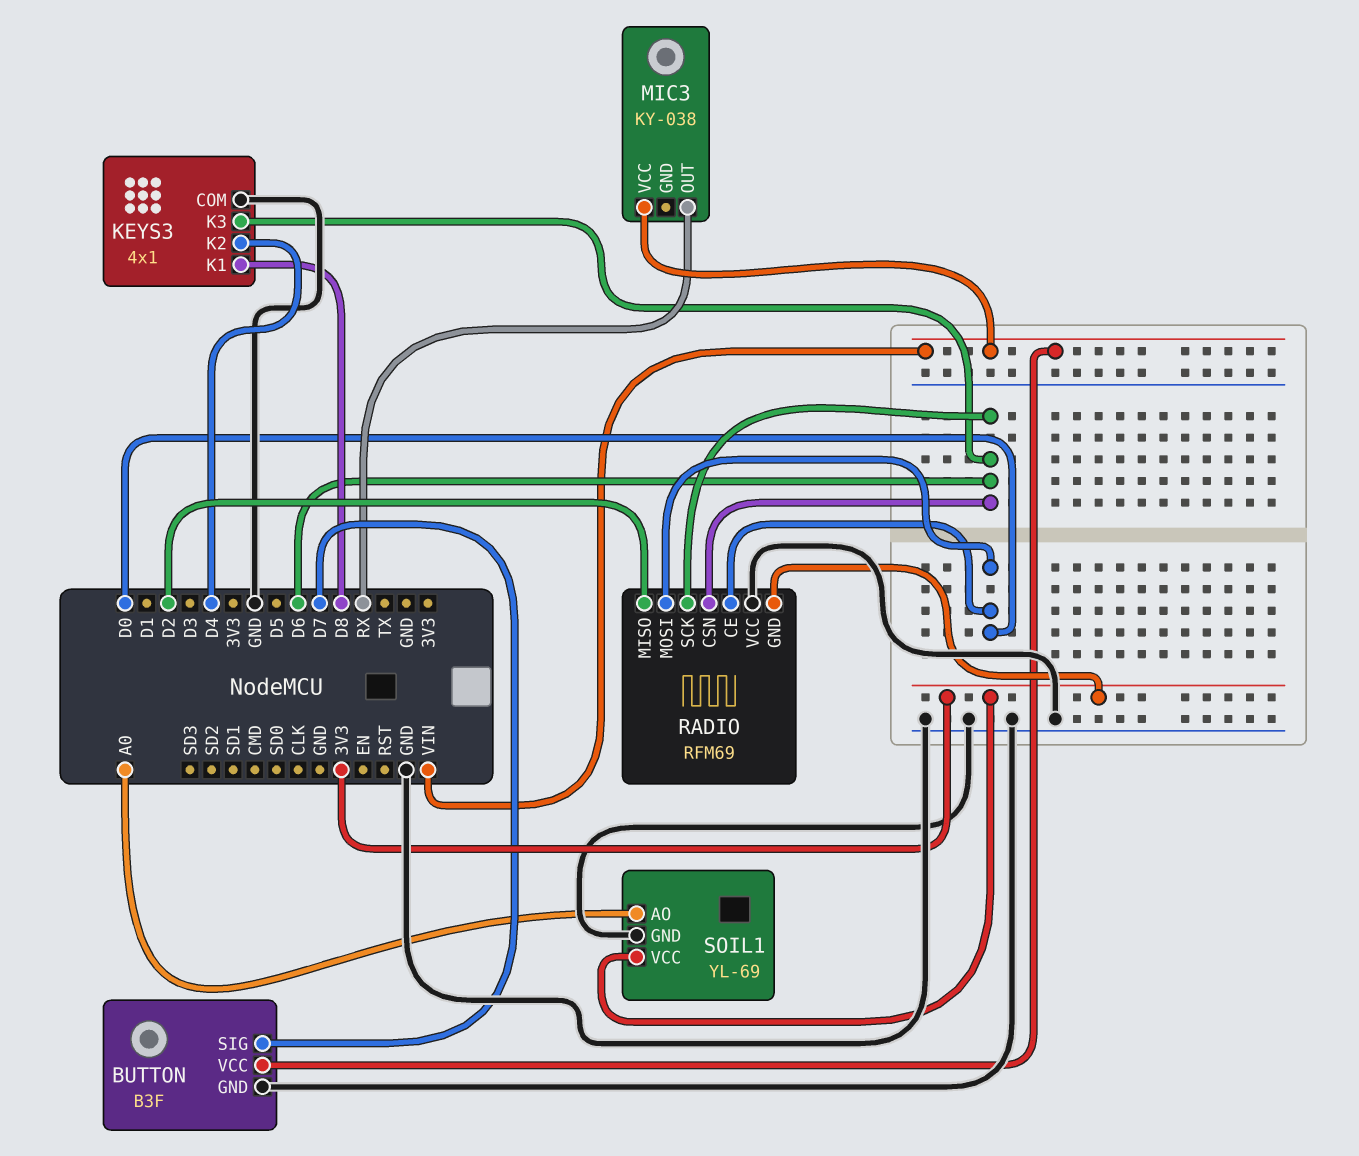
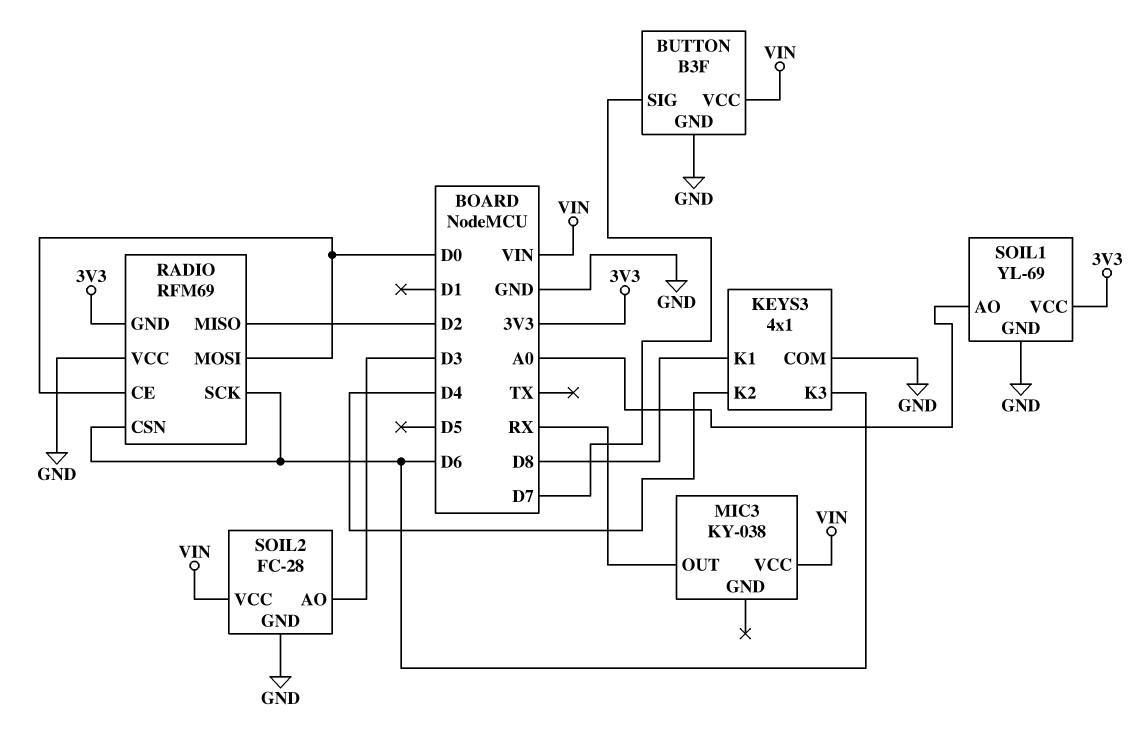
SOIL2: none -> FC-28
SOIL2 pin AO: none -> D3
SOIL2 pin GND: none -> GND
SOIL2 pin VCC: none -> VIN

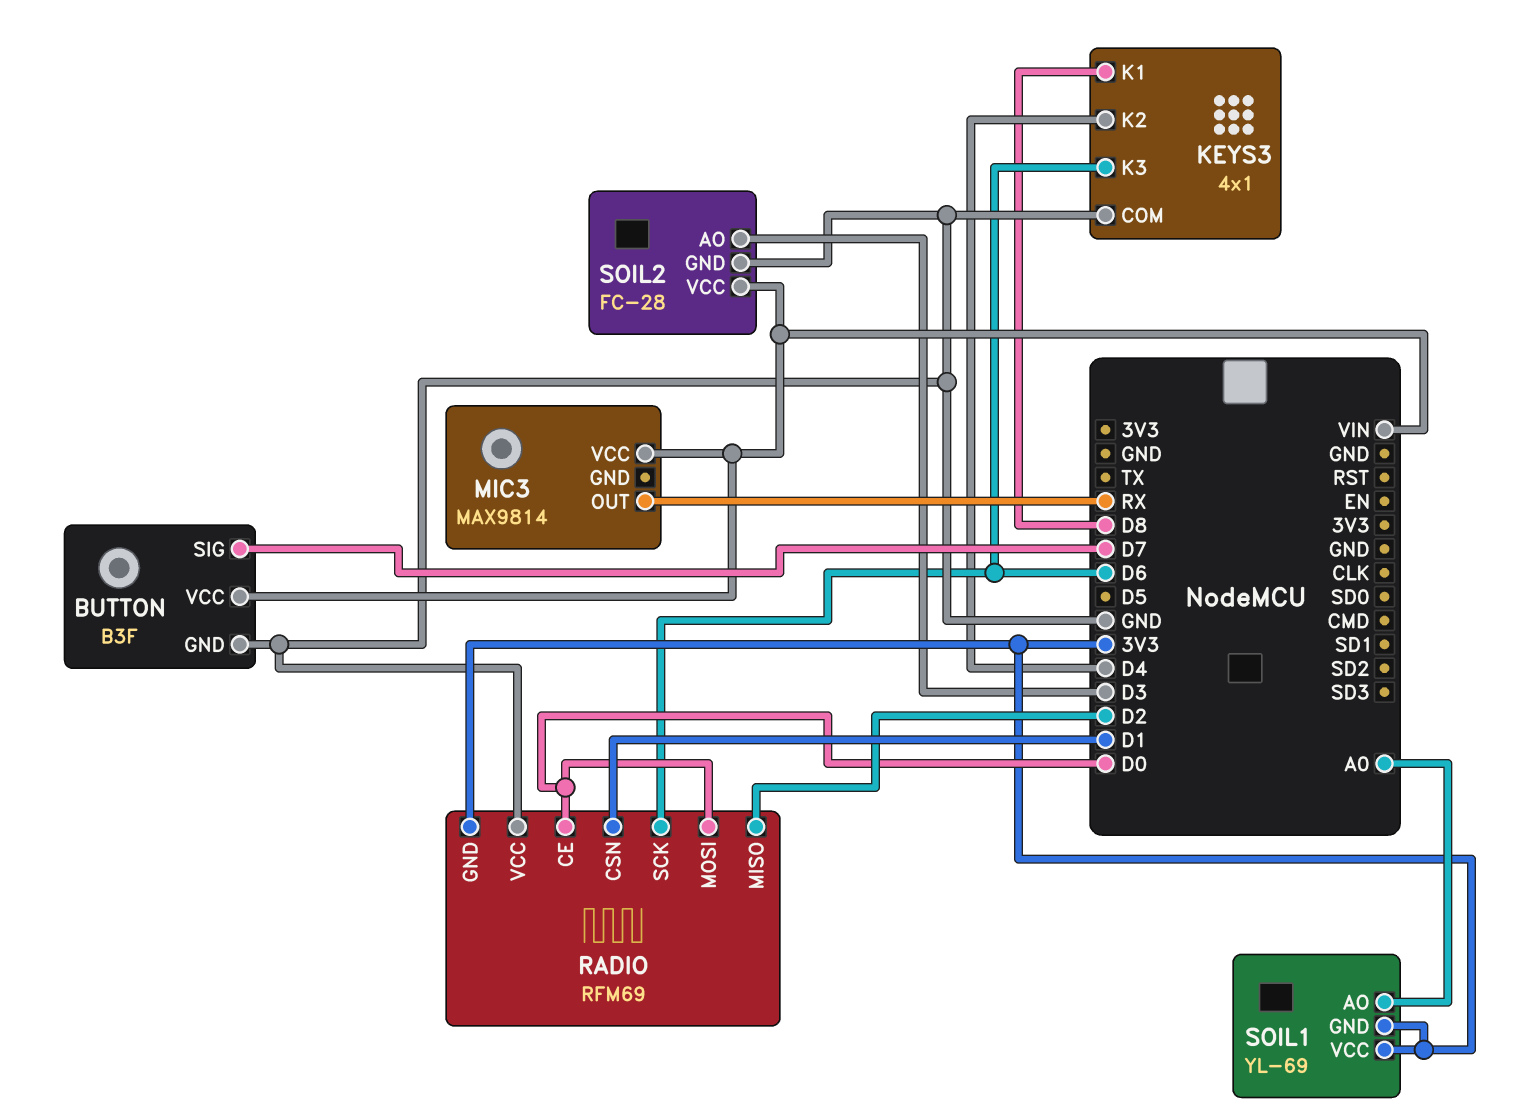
MIC3: KY-038 -> MAX9814
RADIO pin CSN: D6 -> D1
SOIL1 pin GND: GND -> 3V3

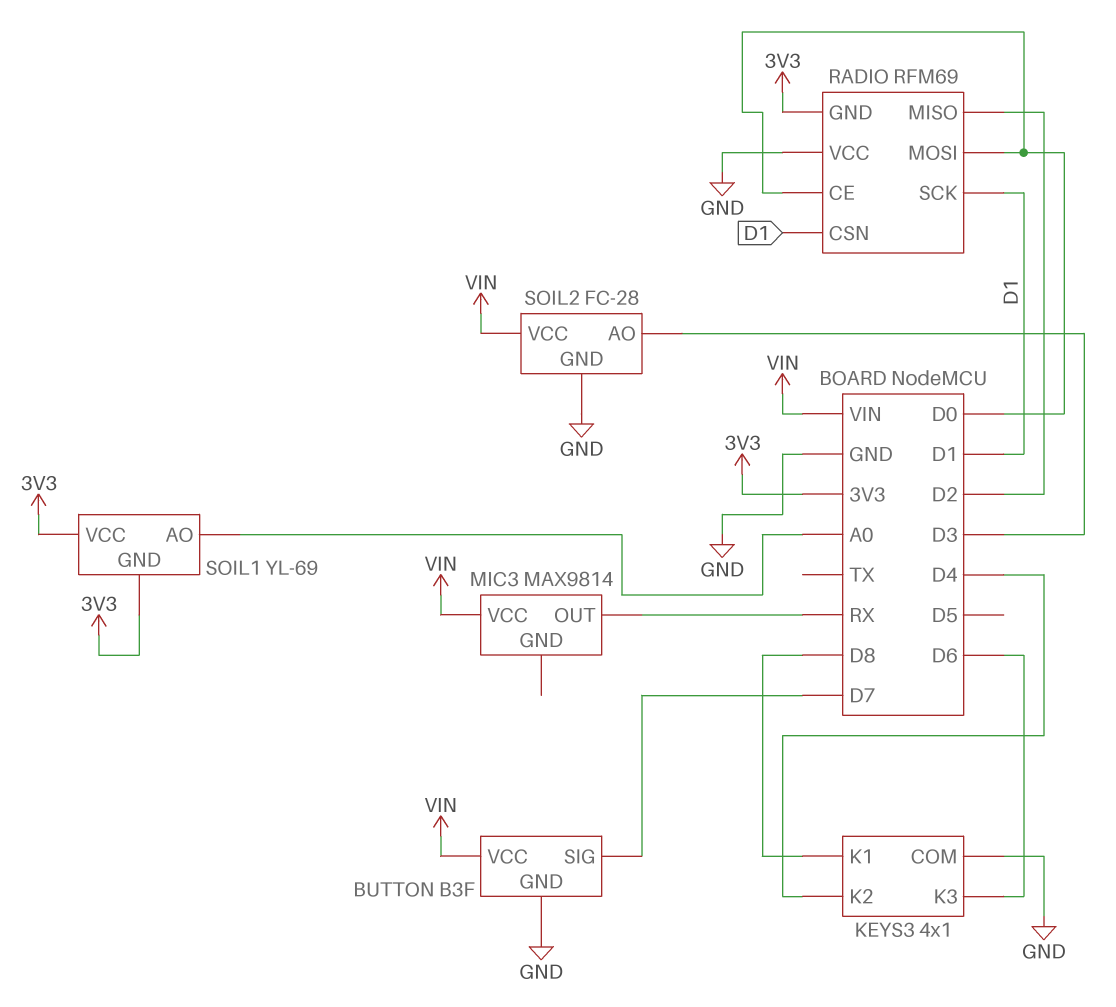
RADIO pin SCK: D6 -> D1

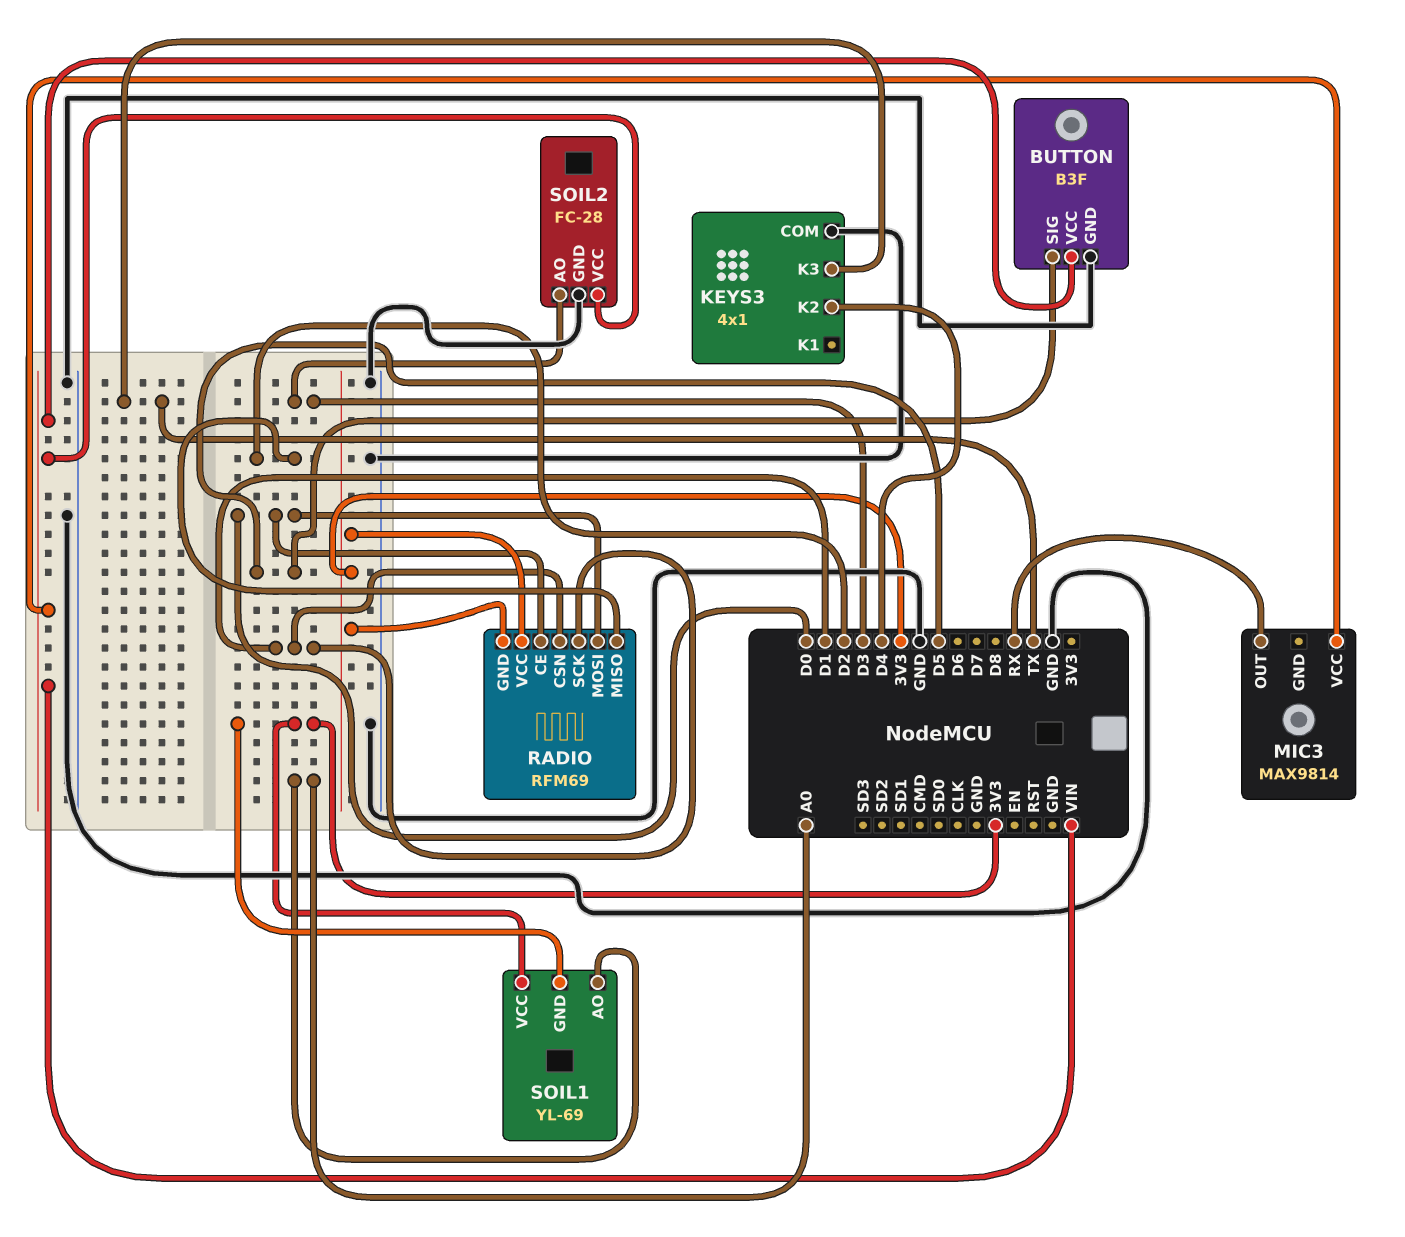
BUTTON pin SIG: D7 -> D5
KEYS3 pin K1: D8 -> none
KEYS3 pin K3: D6 -> TX
RADIO pin VCC: GND -> 3V3

